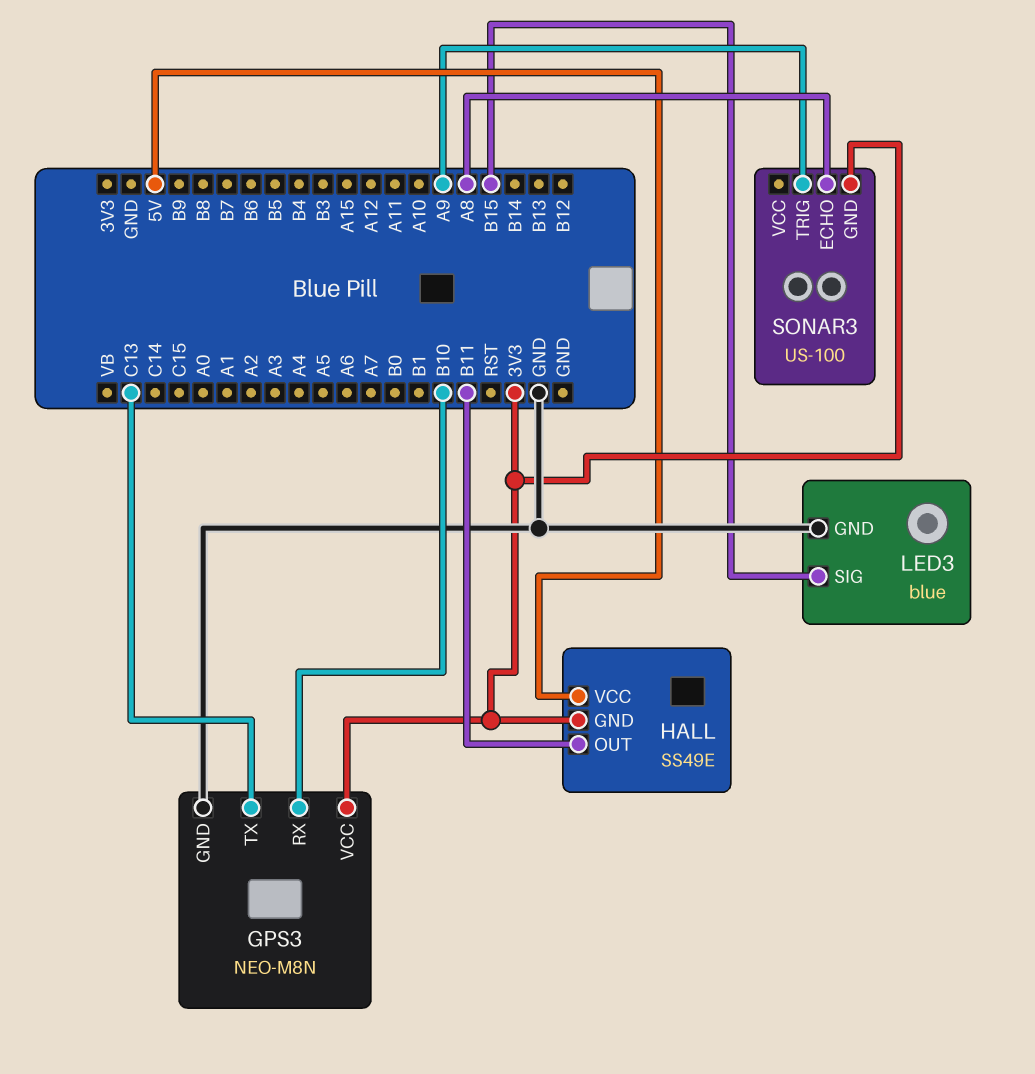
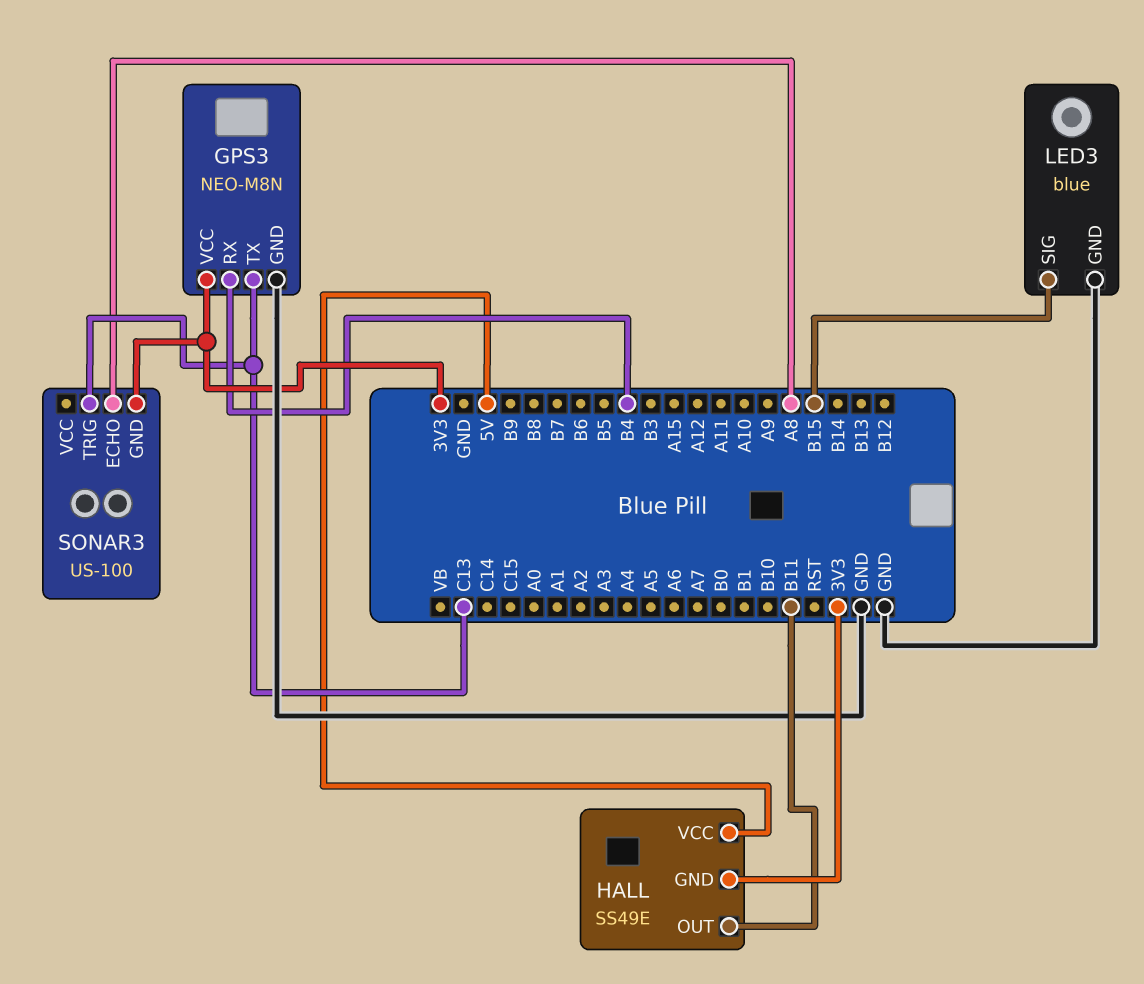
GPS3 pin RX: B10 -> B4
SONAR3 pin TRIG: A9 -> C13

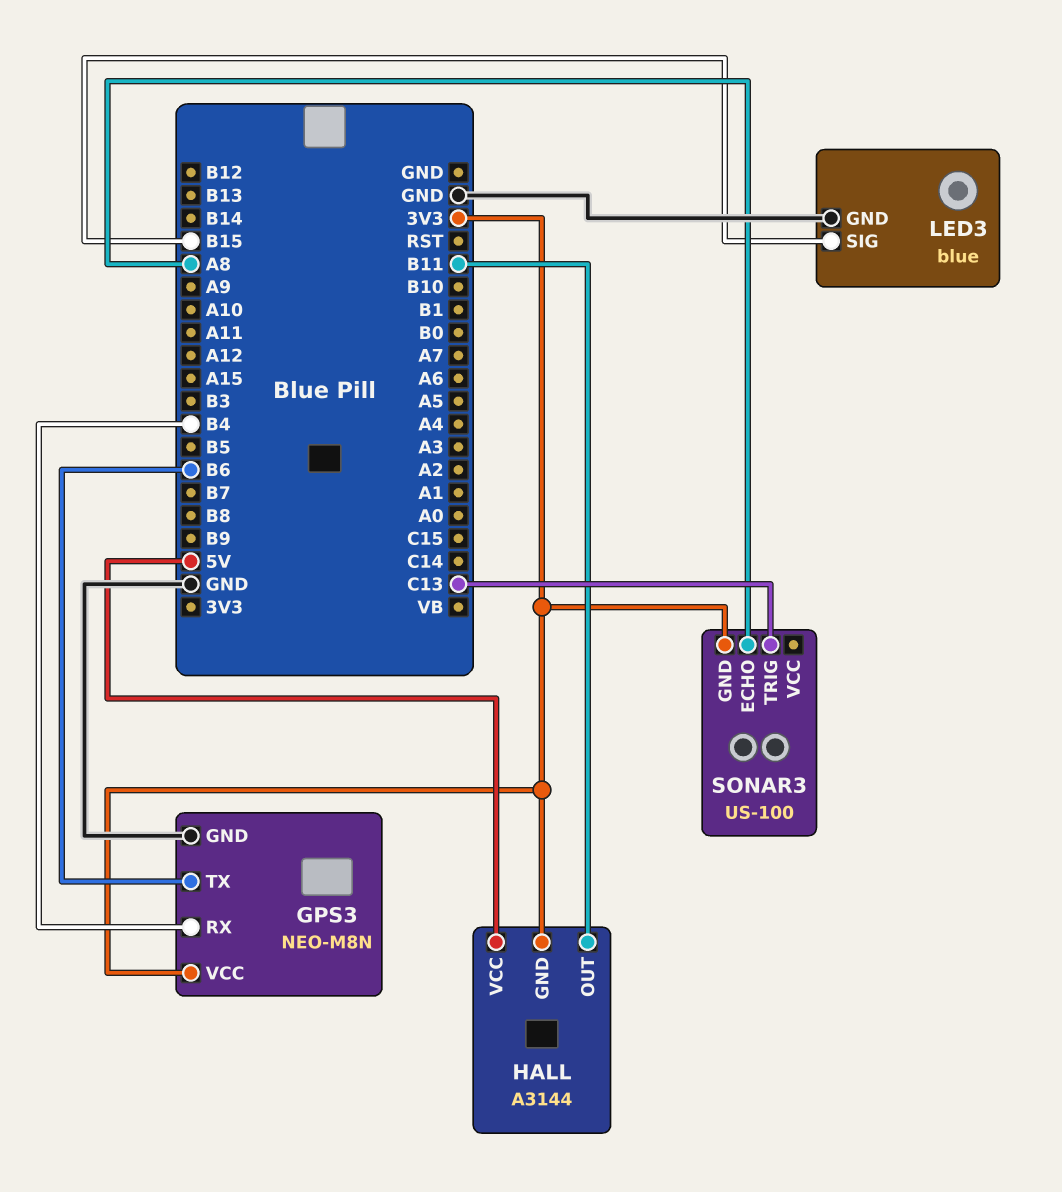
GPS3 pin TX: C13 -> B6
HALL: SS49E -> A3144

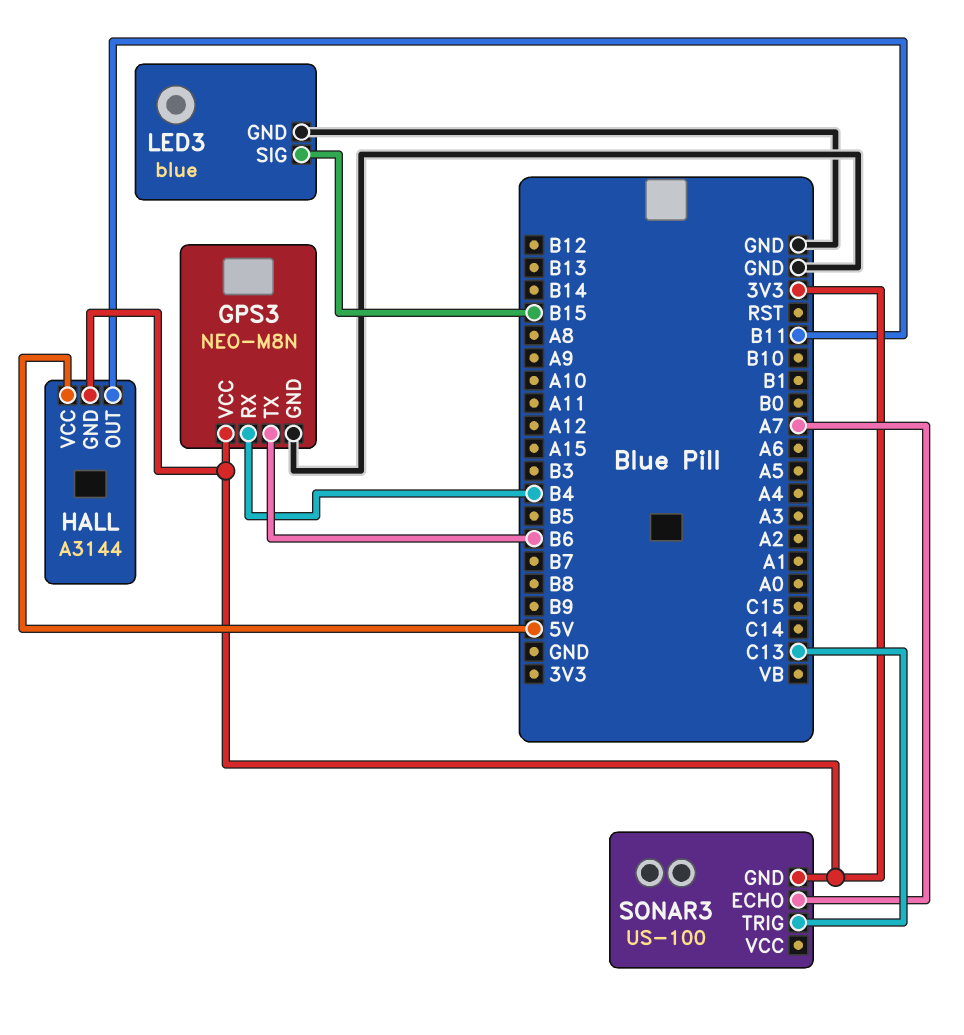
SONAR3 pin ECHO: A8 -> A7

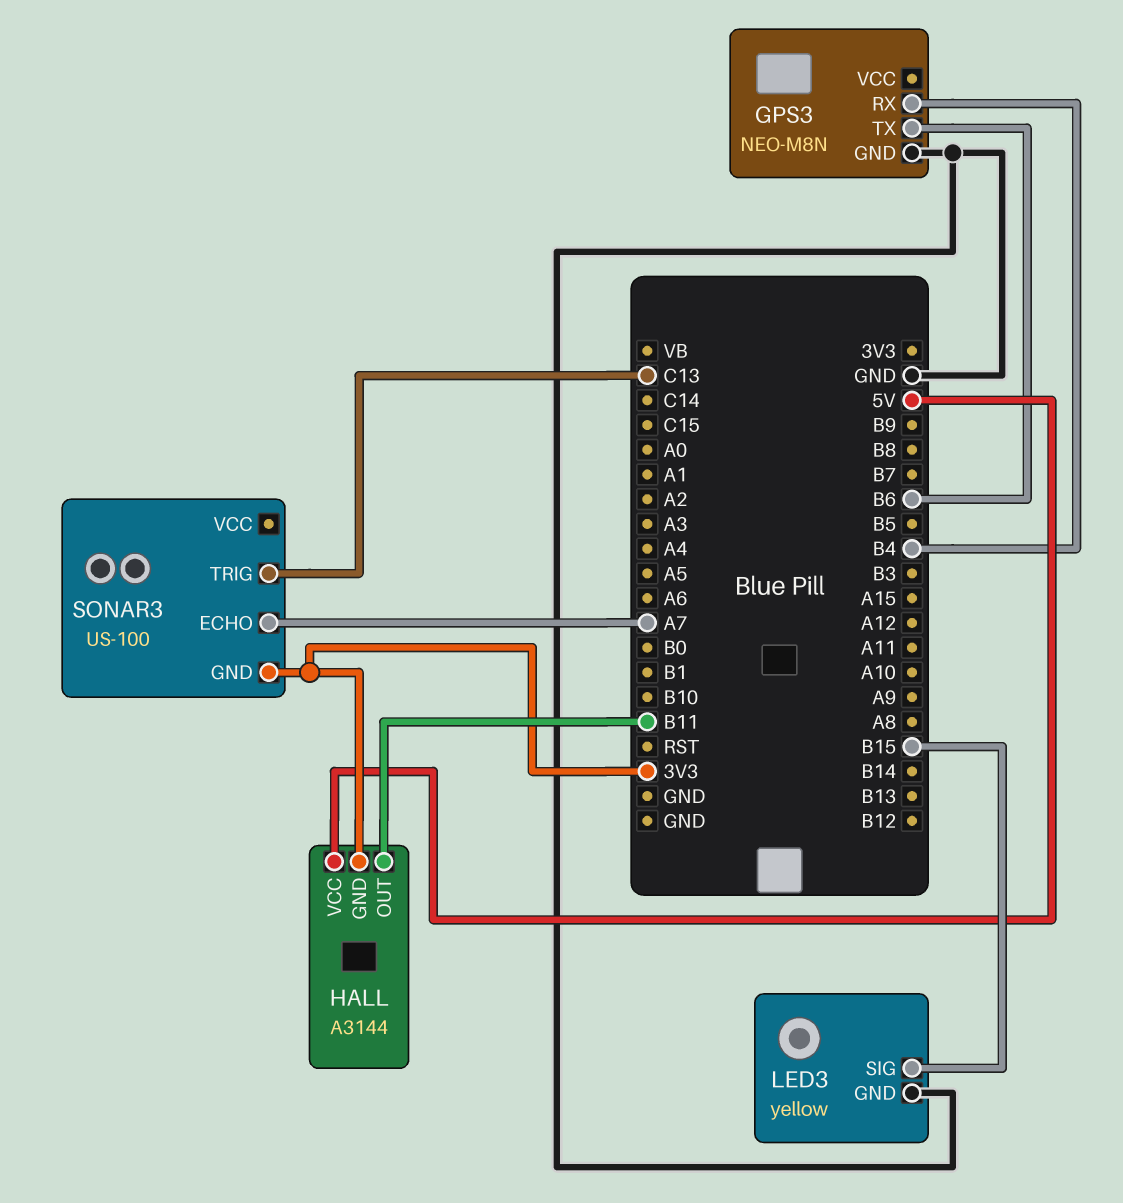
GPS3 pin VCC: 3V3 -> none
LED3: blue -> yellow

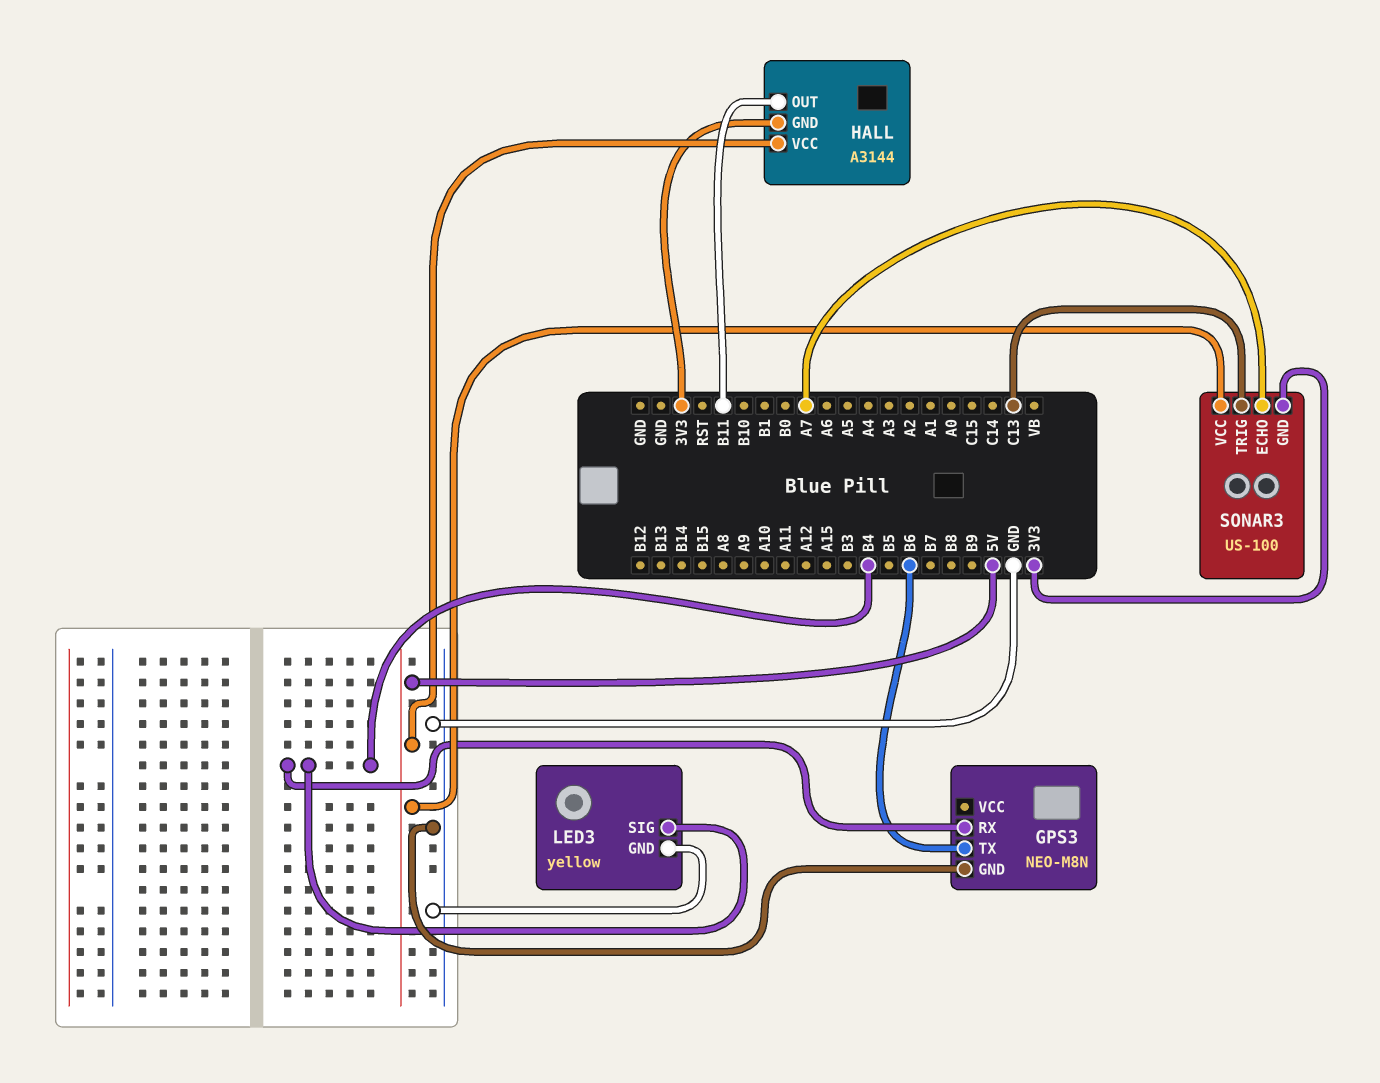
LED3 pin SIG: B15 -> B4
SONAR3 pin VCC: none -> 5V

